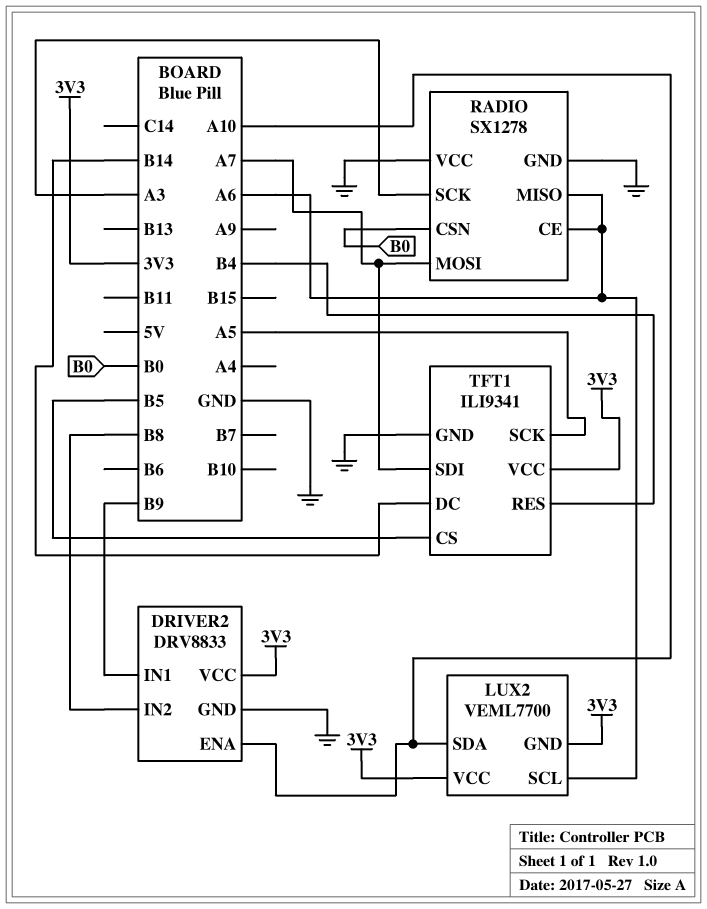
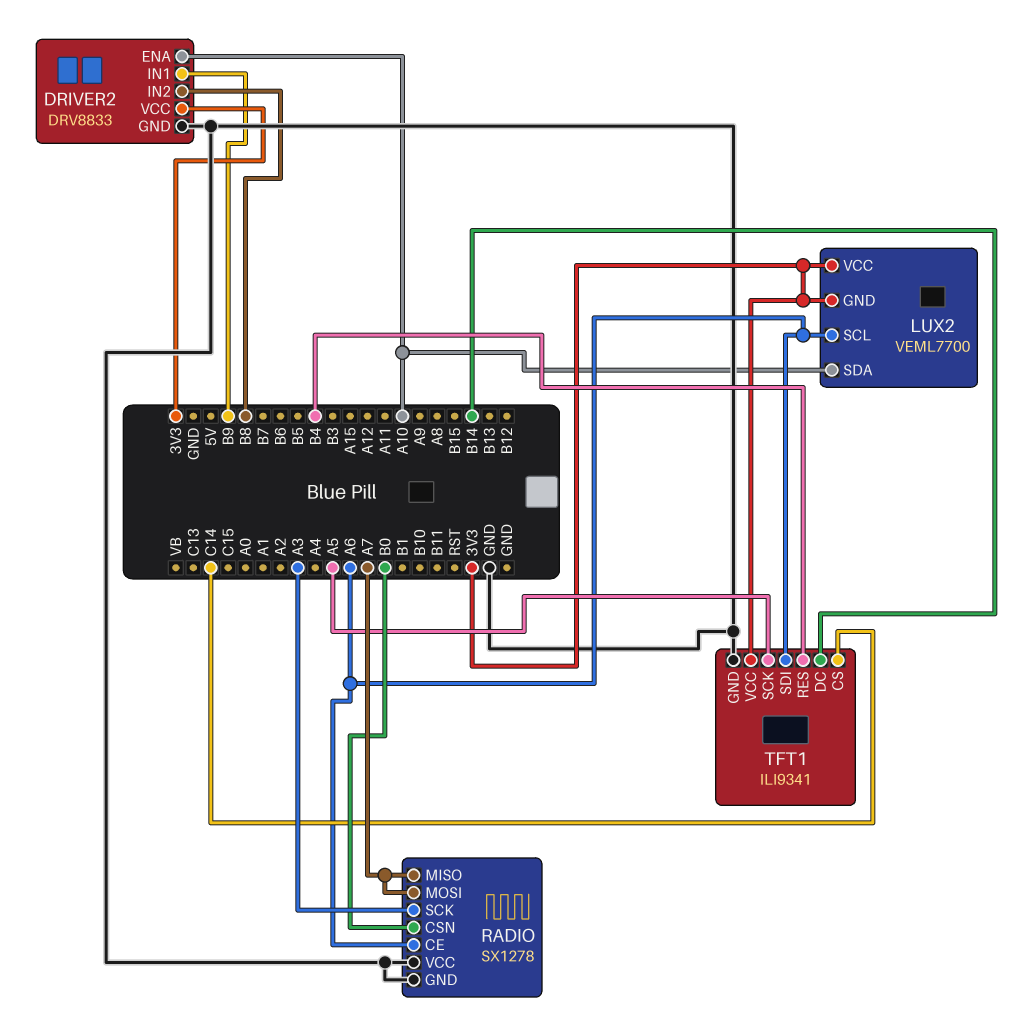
RADIO pin MISO: A6 -> A7
TFT1 pin CS: B5 -> C14
TFT1 pin SDI: A7 -> A6

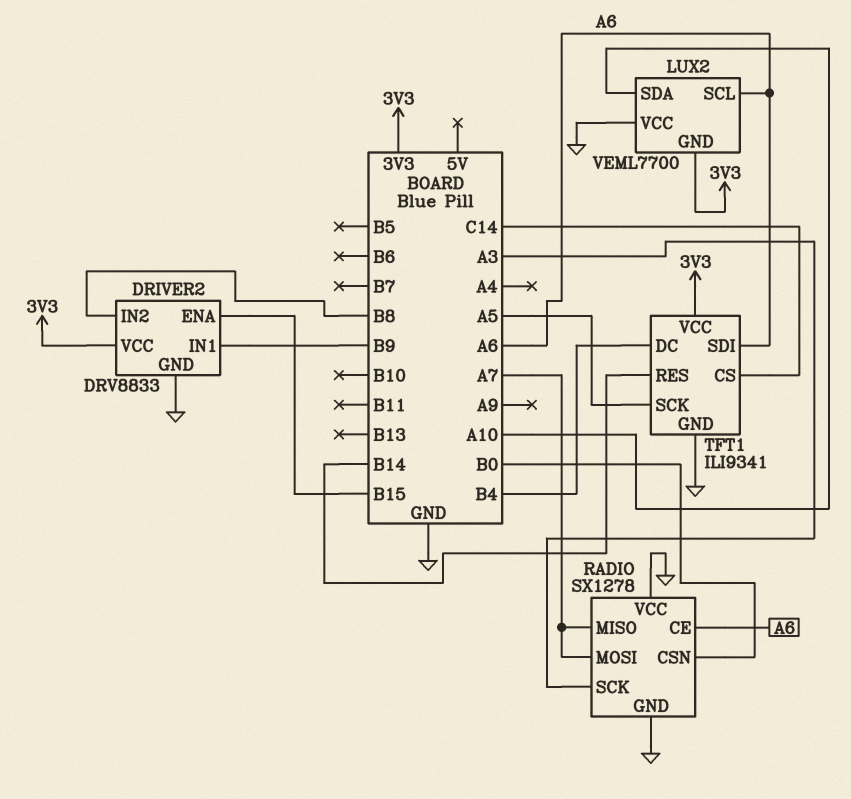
DRIVER2 pin ENA: A10 -> B15
LUX2 pin VCC: 3V3 -> GND
TFT1 pin DC: B14 -> B4
TFT1 pin RES: B4 -> B14

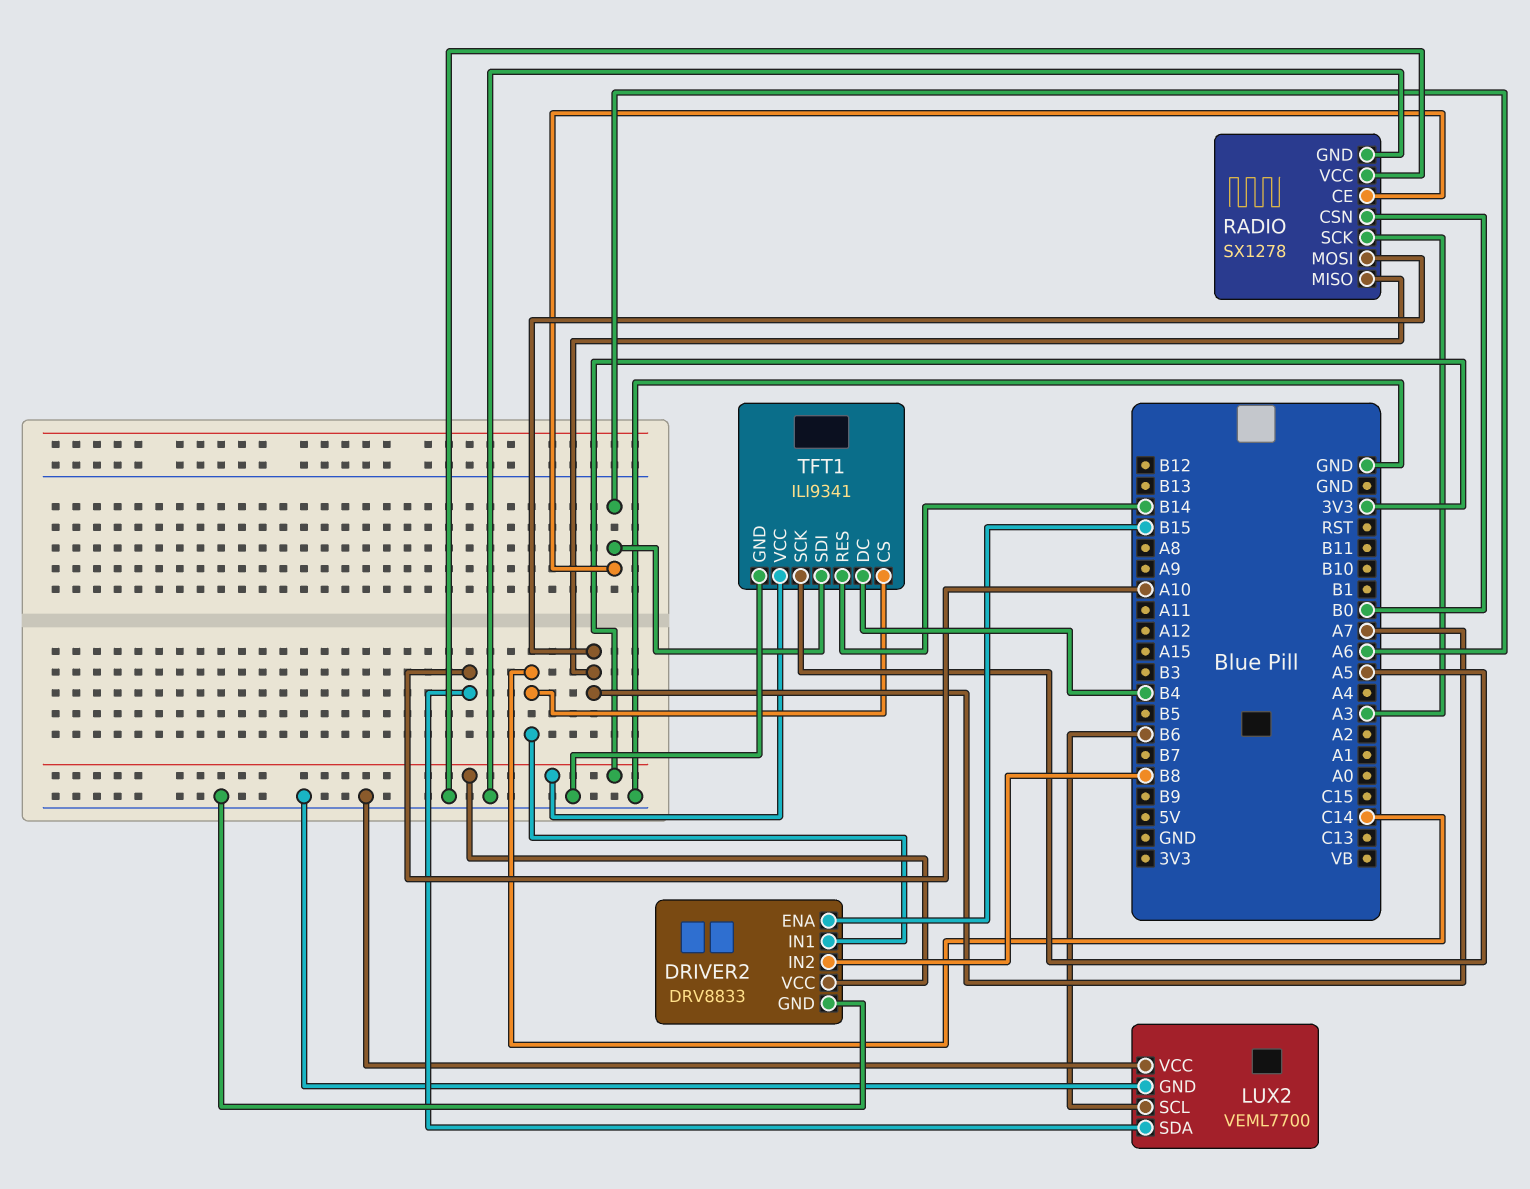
DRIVER2 pin IN1: B9 -> C14
LUX2 pin GND: 3V3 -> GND
LUX2 pin SCL: A6 -> B6

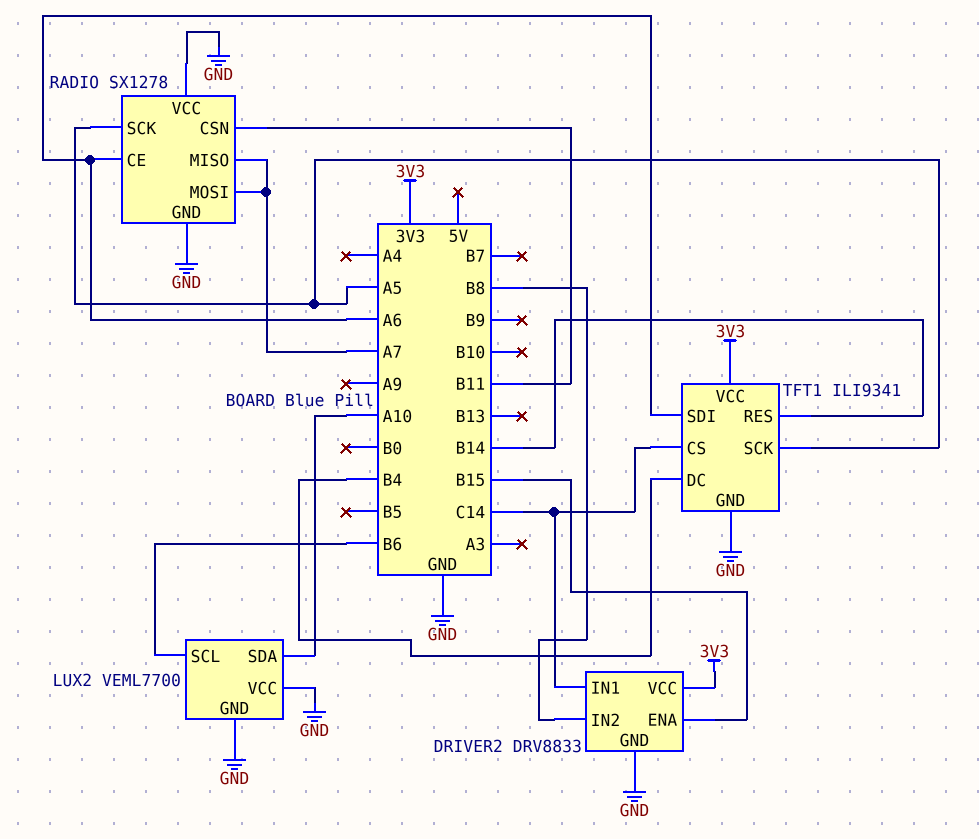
RADIO pin CSN: B0 -> B11
RADIO pin SCK: A3 -> A5

